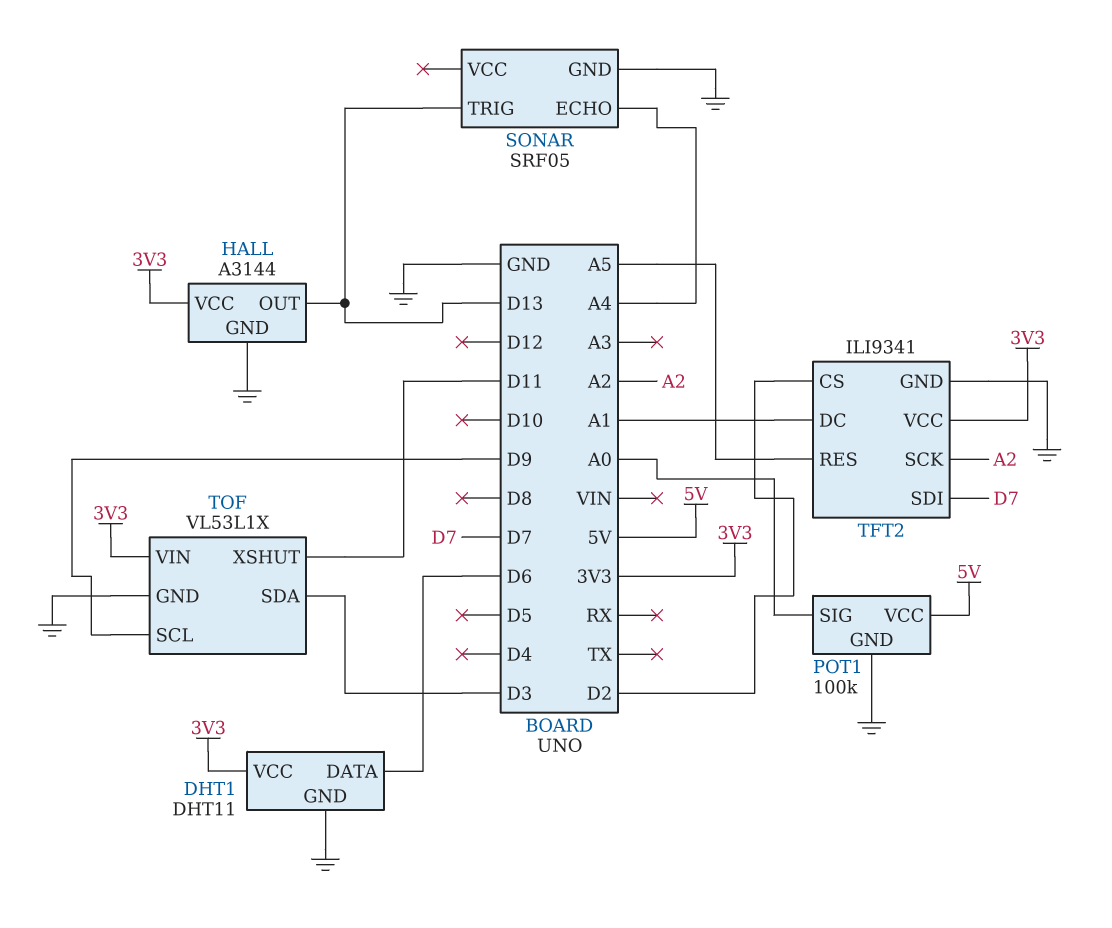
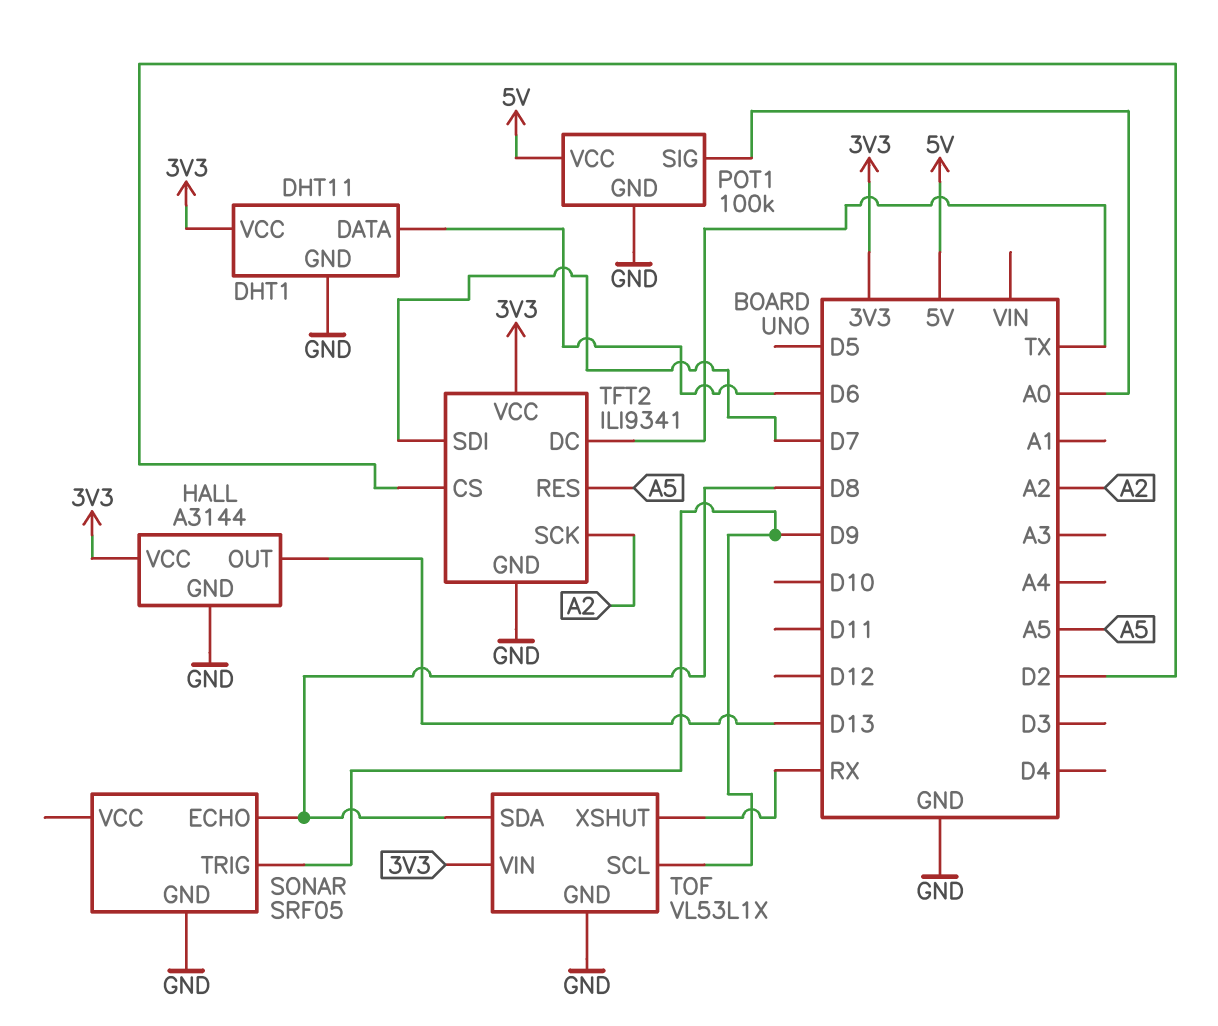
SONAR pin ECHO: A4 -> D8
SONAR pin TRIG: D13 -> D9
TFT2 pin DC: A1 -> TX
TOF pin SDA: D3 -> D8
TOF pin XSHUT: D11 -> RX

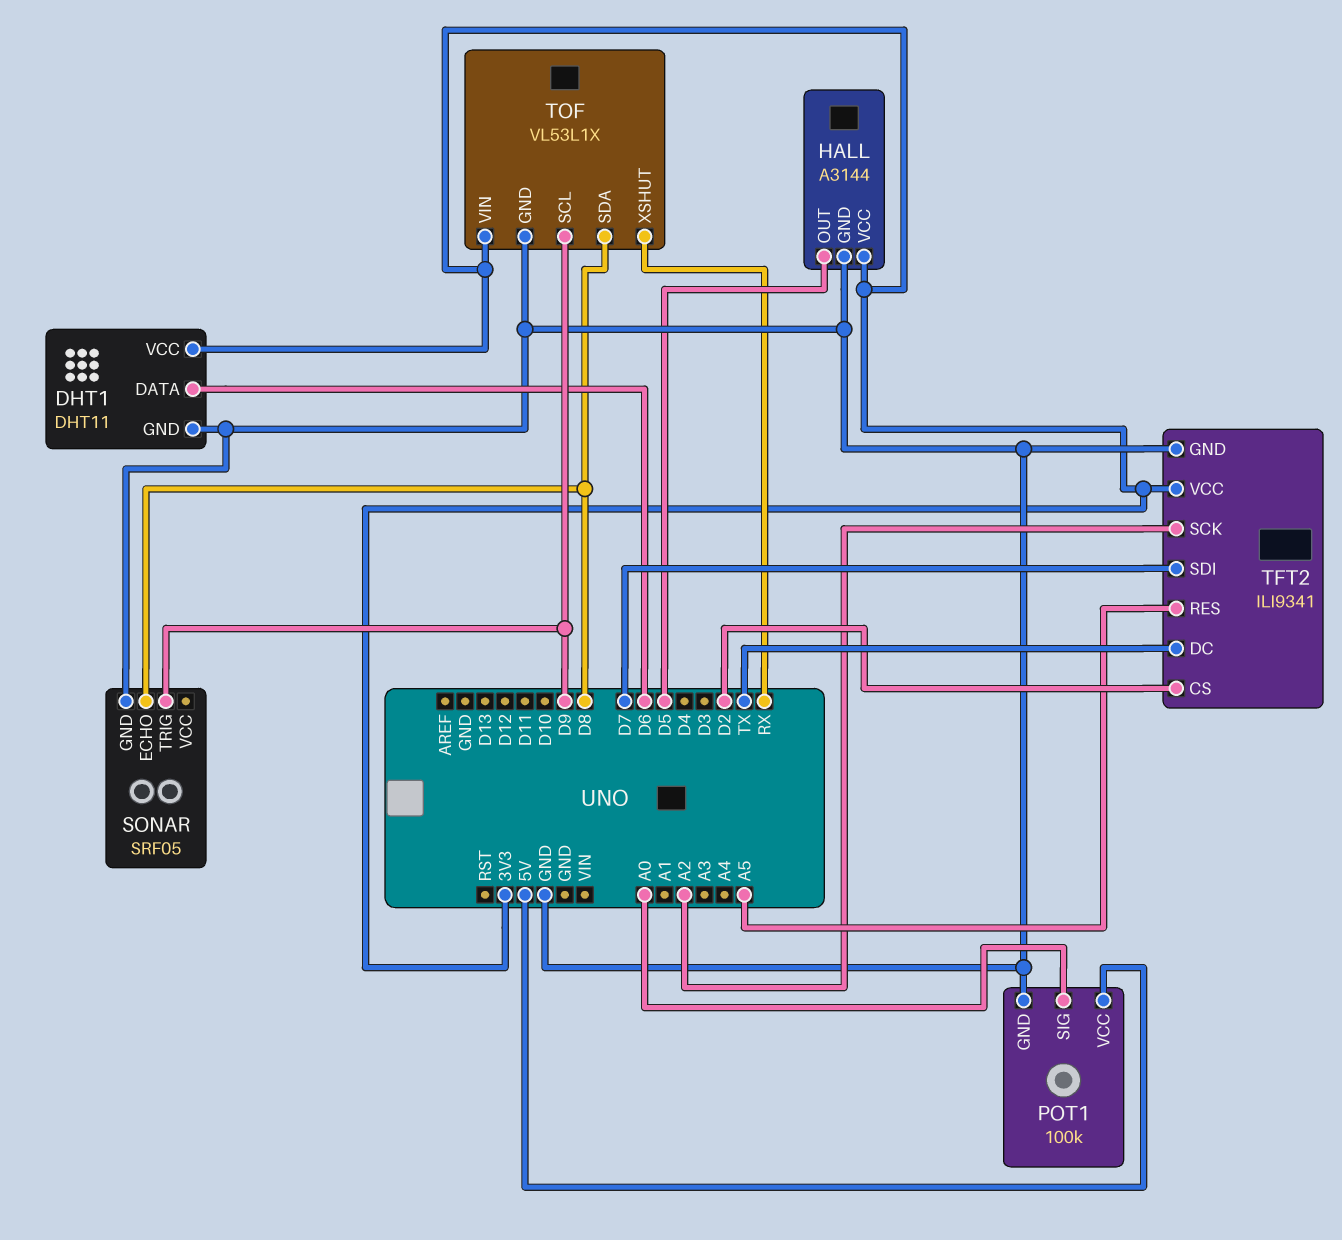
HALL pin OUT: D13 -> D5

